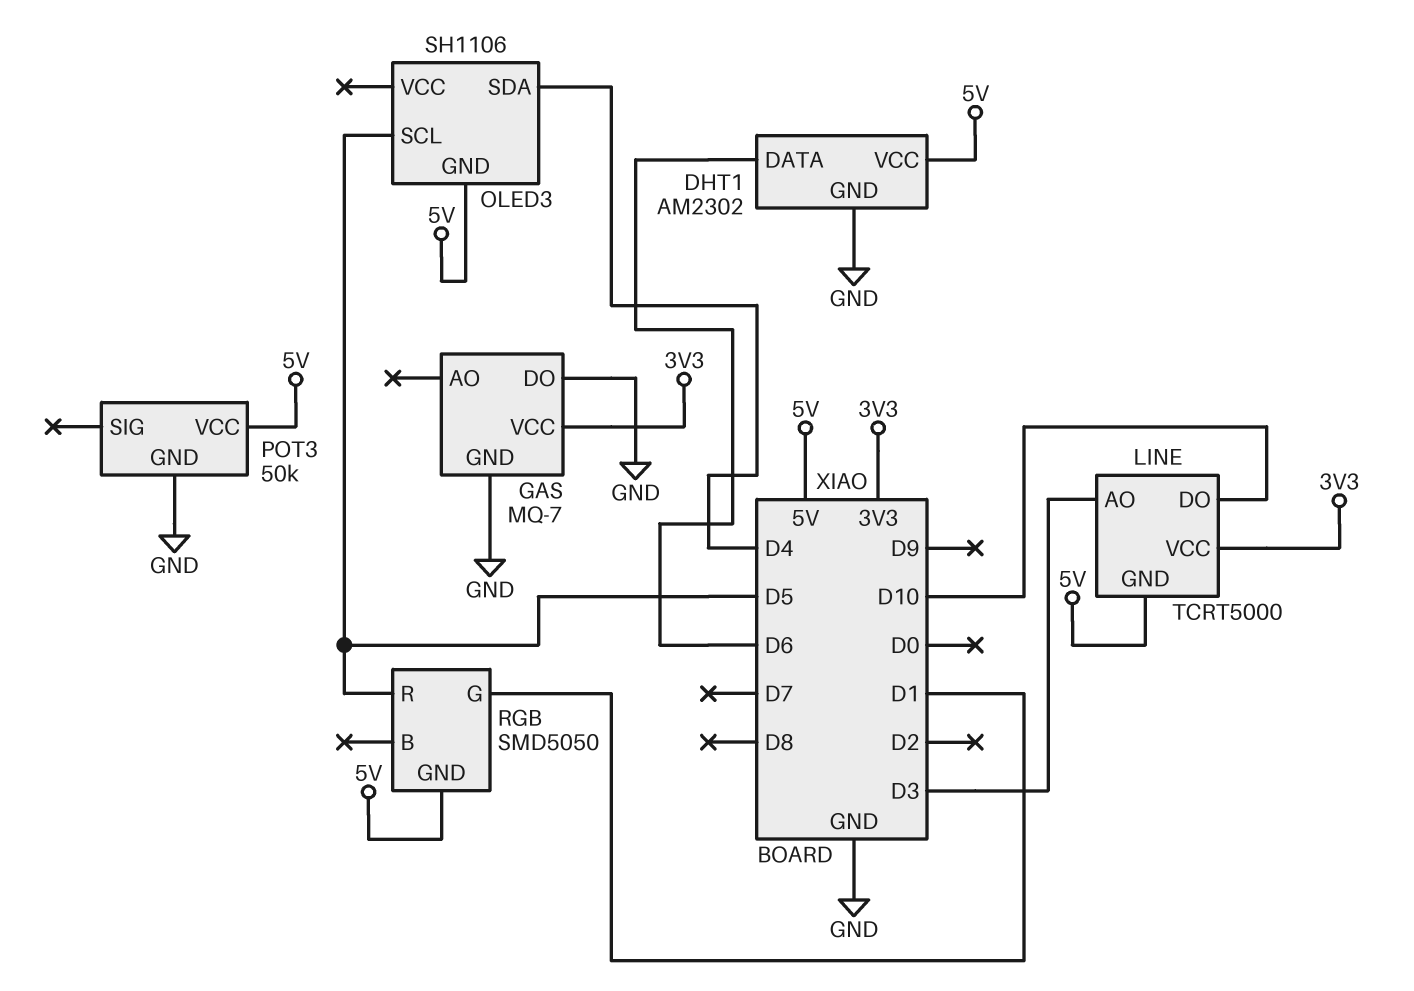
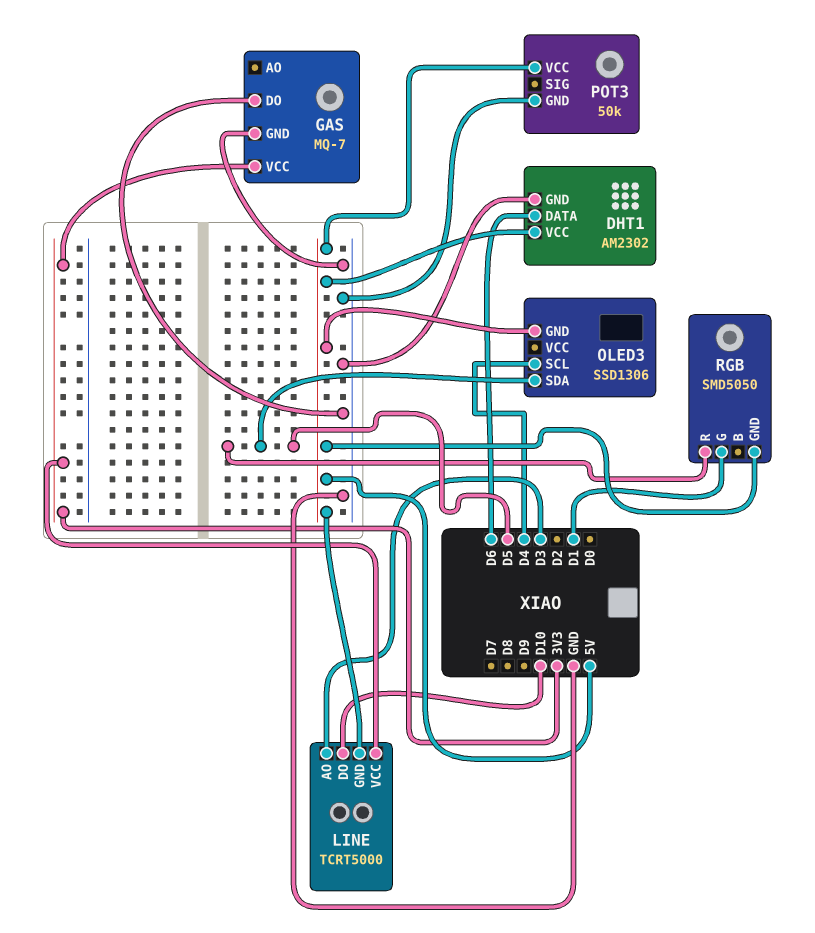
OLED3: SH1106 -> SSD1306
OLED3 pin SCL: D5 -> D4
OLED3 pin SDA: D4 -> D5

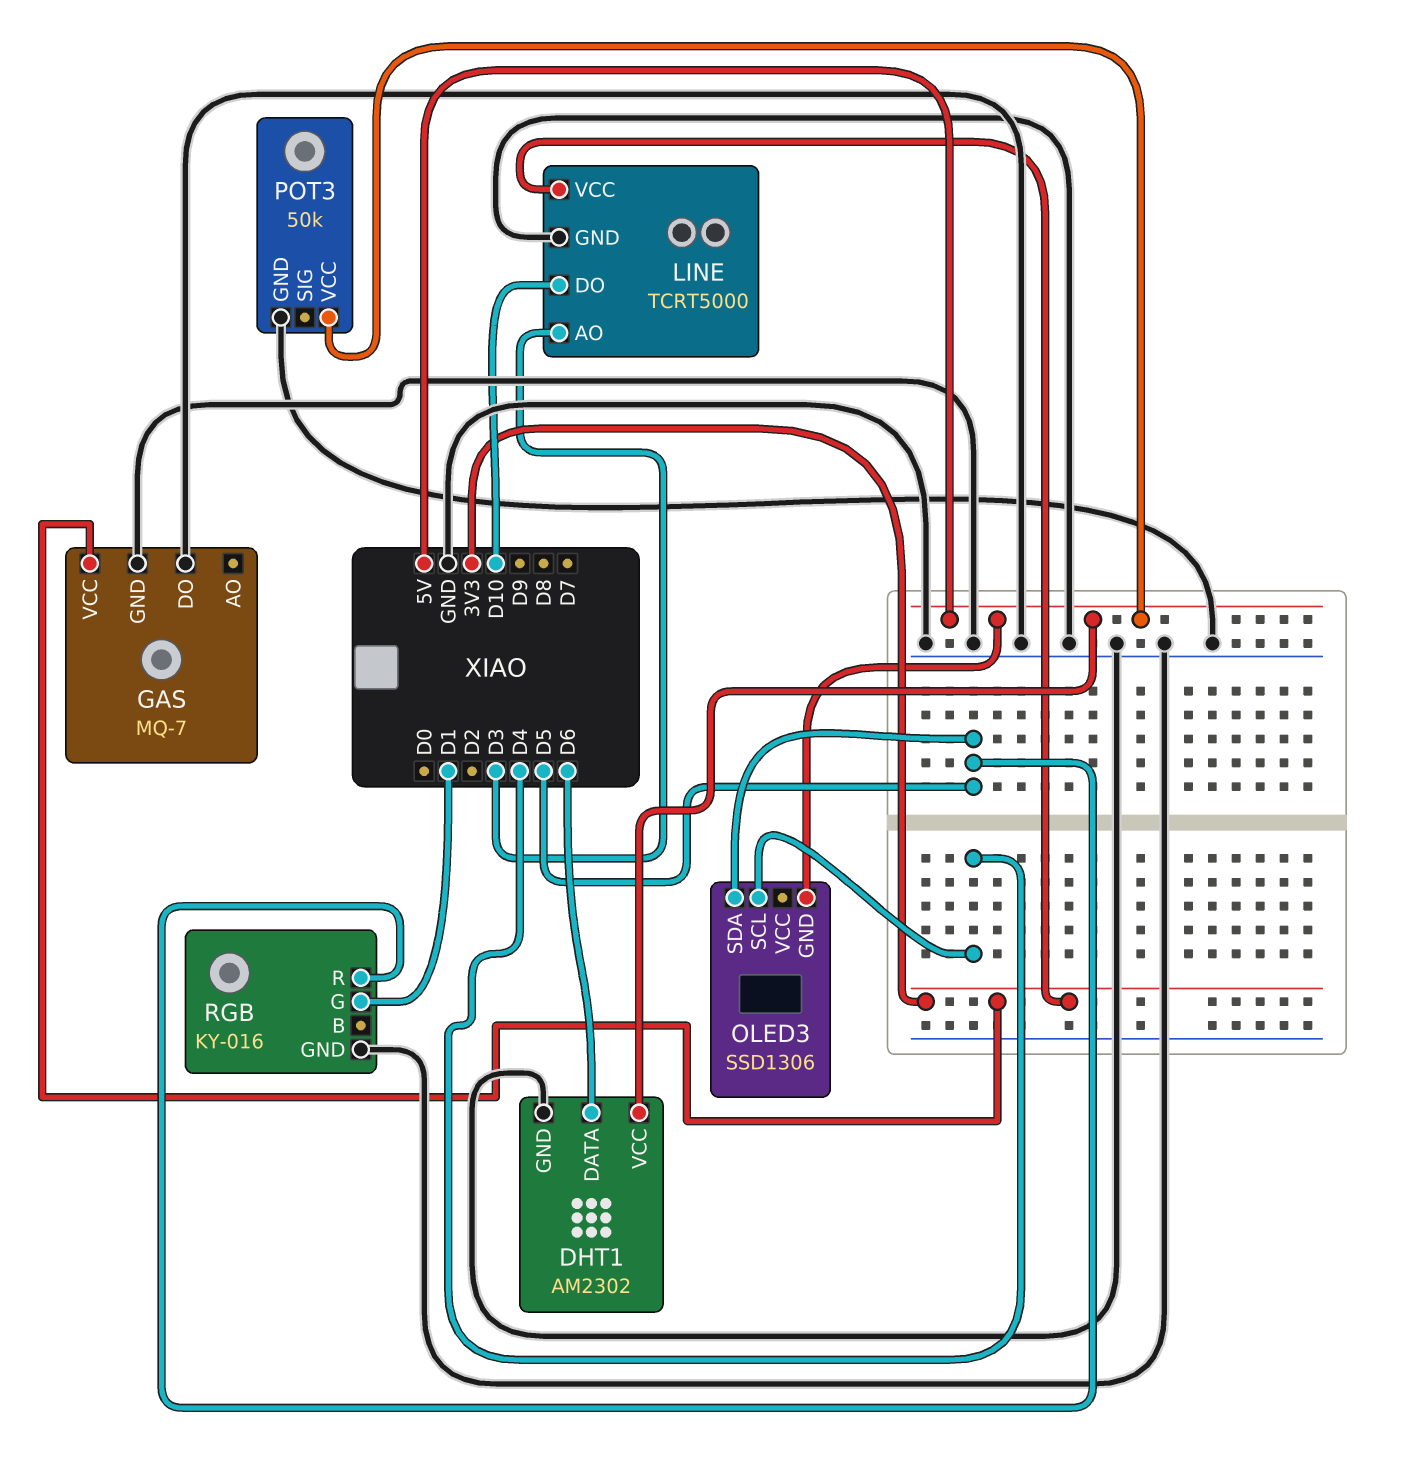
LINE pin GND: 5V -> GND
RGB: SMD5050 -> KY-016
RGB pin GND: 5V -> GND

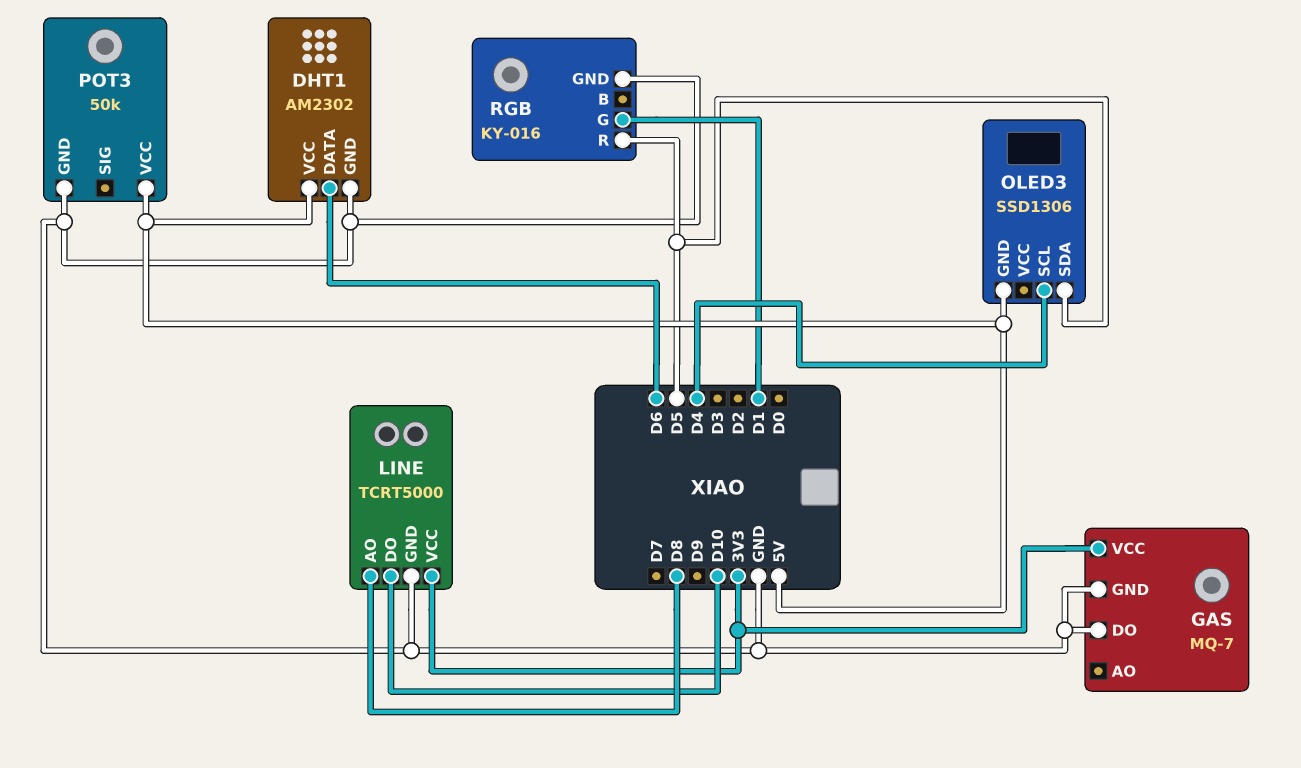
LINE pin AO: D3 -> D8

